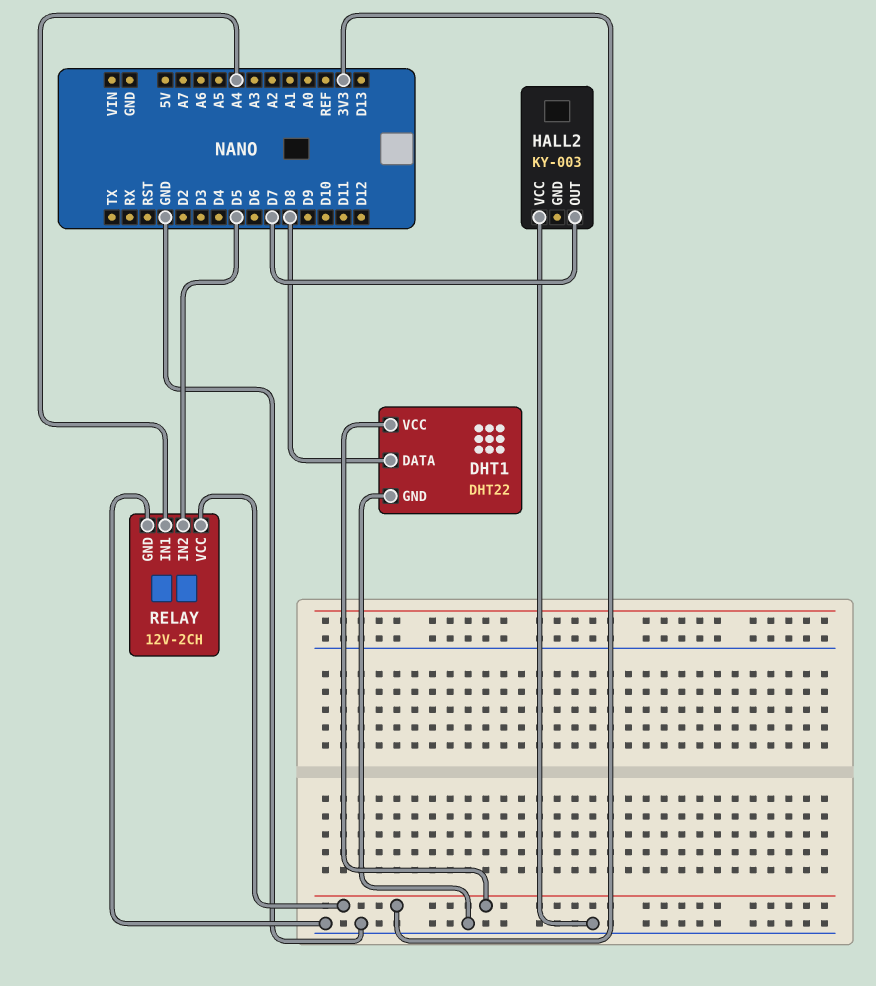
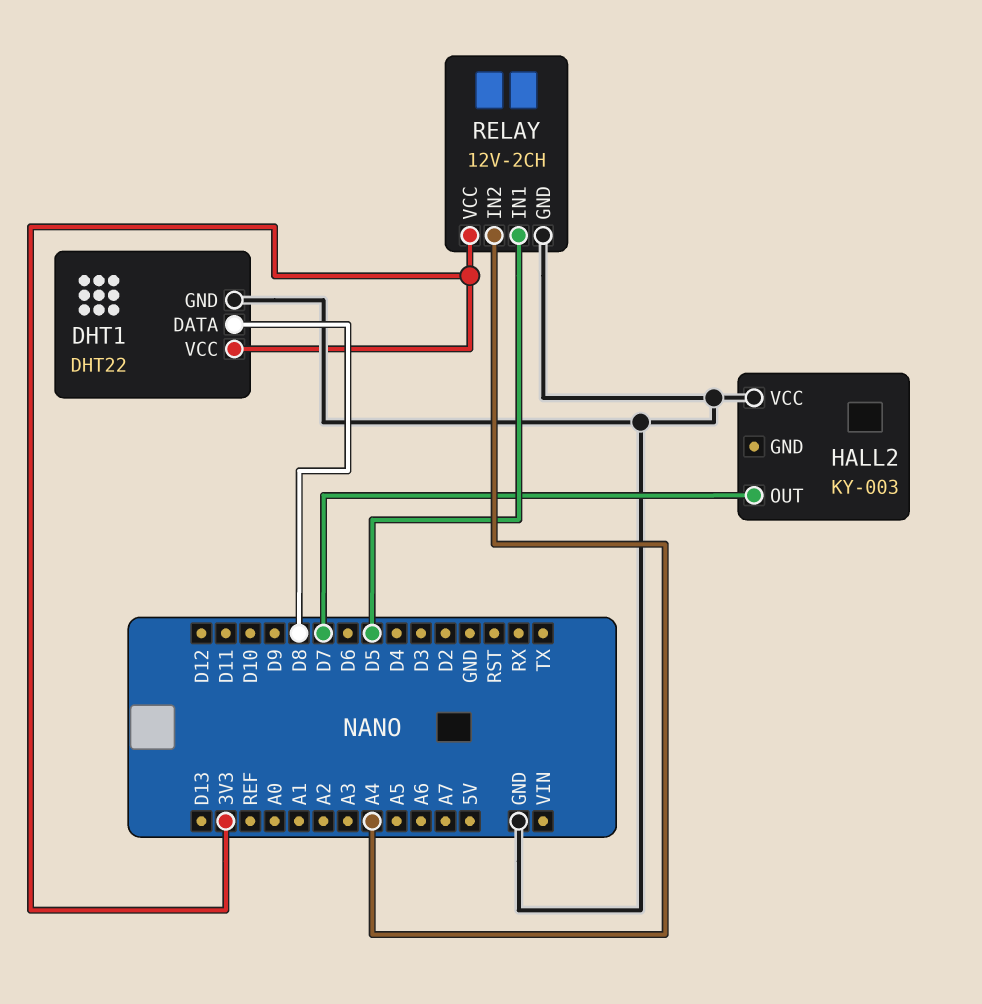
RELAY pin IN1: A4 -> D5
RELAY pin IN2: D5 -> A4

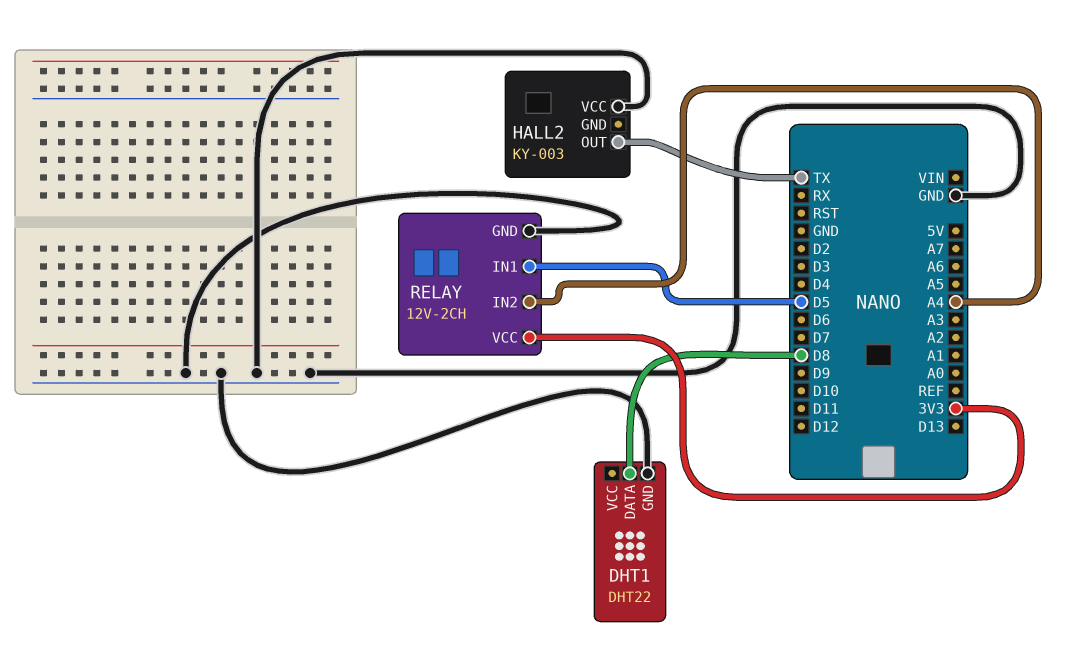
DHT1 pin VCC: 3V3 -> none
HALL2 pin OUT: D7 -> TX

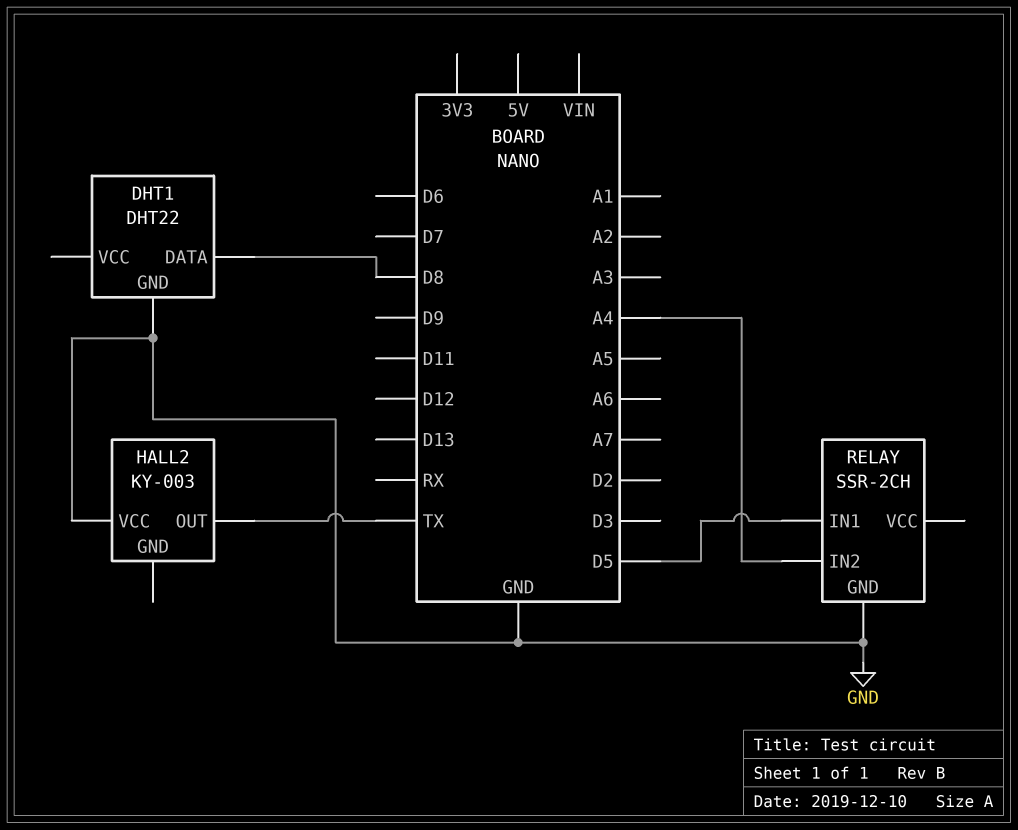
RELAY: 12V-2CH -> SSR-2CH
RELAY pin VCC: 3V3 -> none

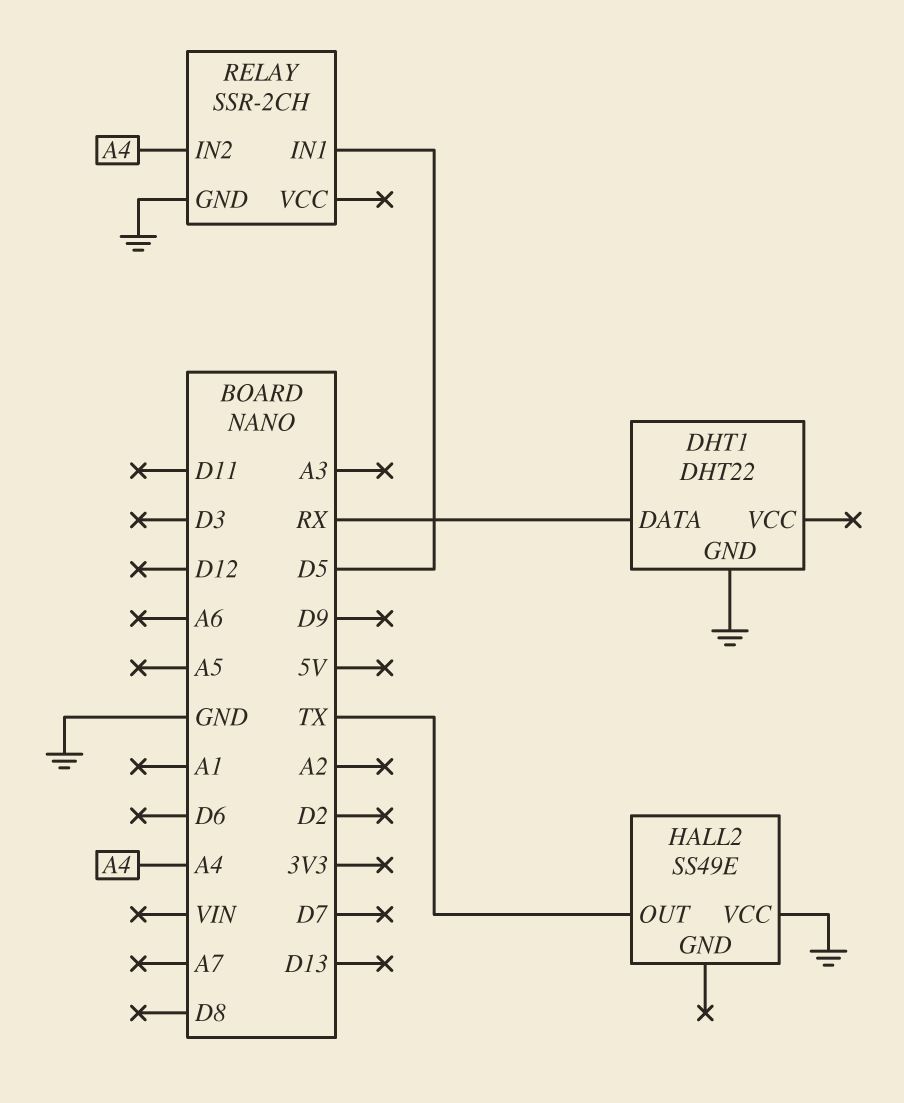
DHT1 pin DATA: D8 -> RX
HALL2: KY-003 -> SS49E

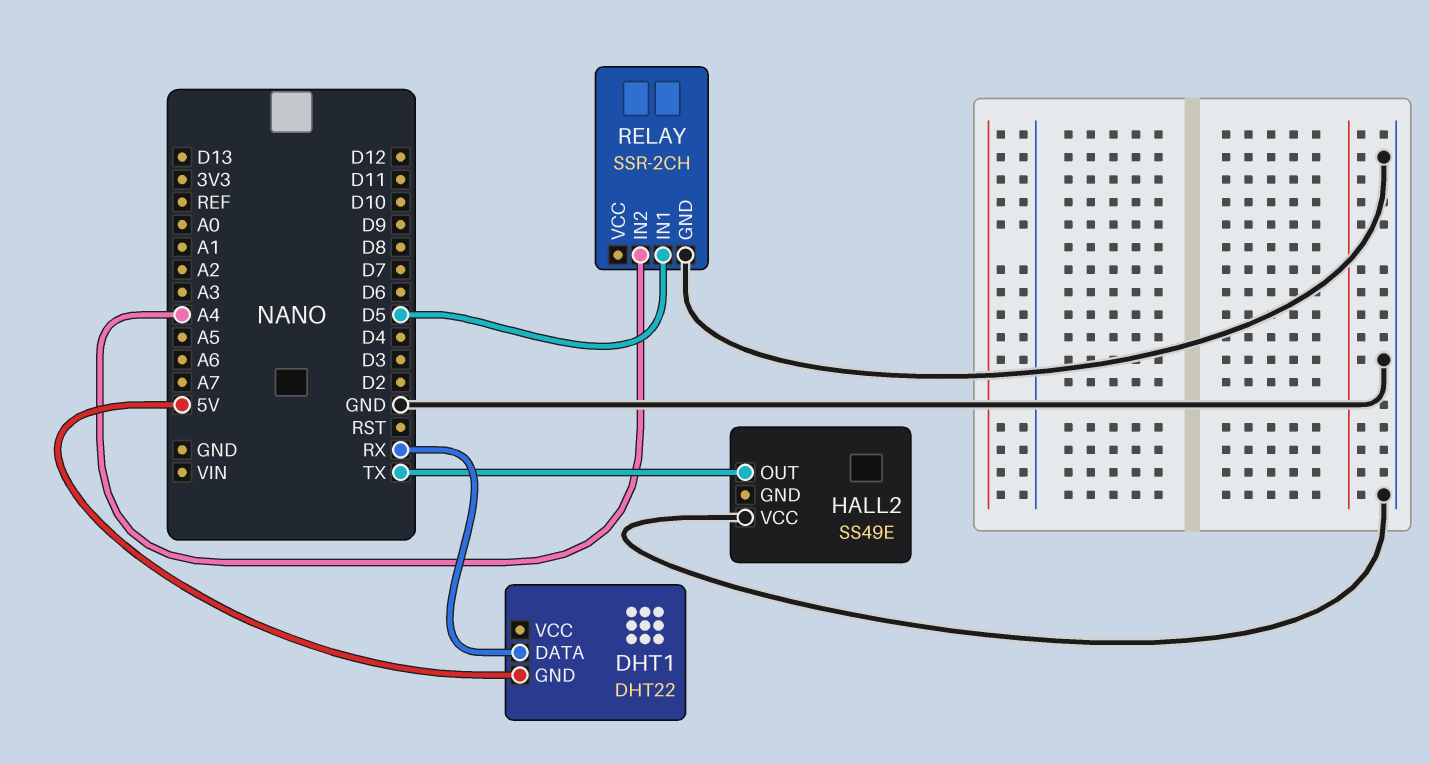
DHT1 pin GND: GND -> 5V

